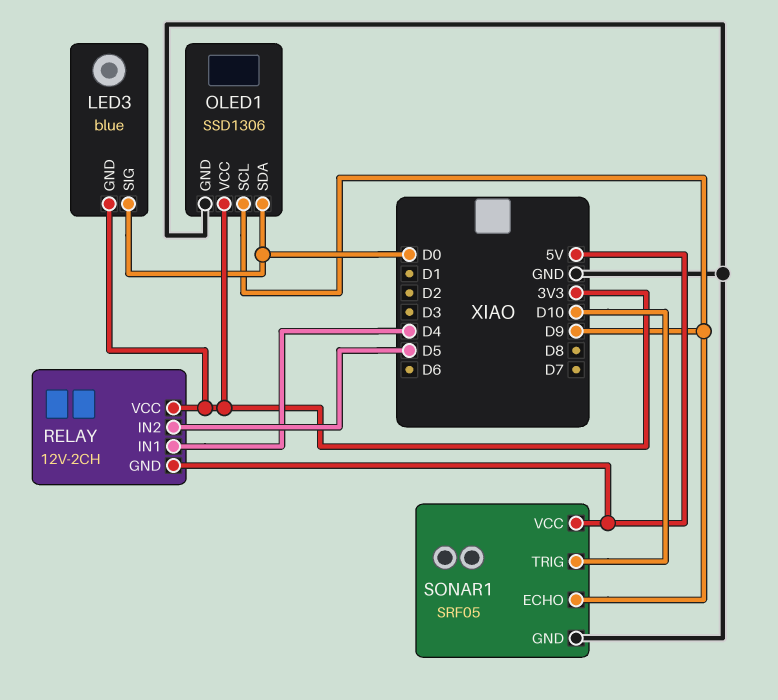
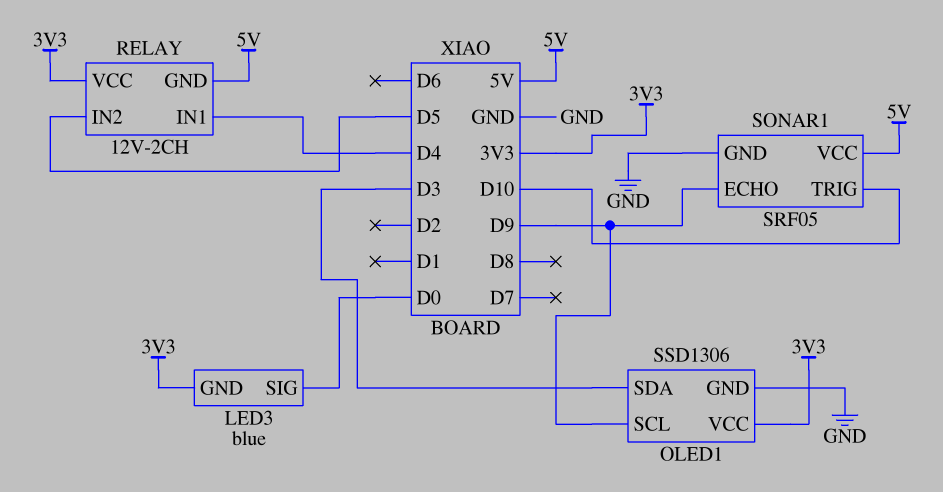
OLED1 pin SDA: D0 -> D3

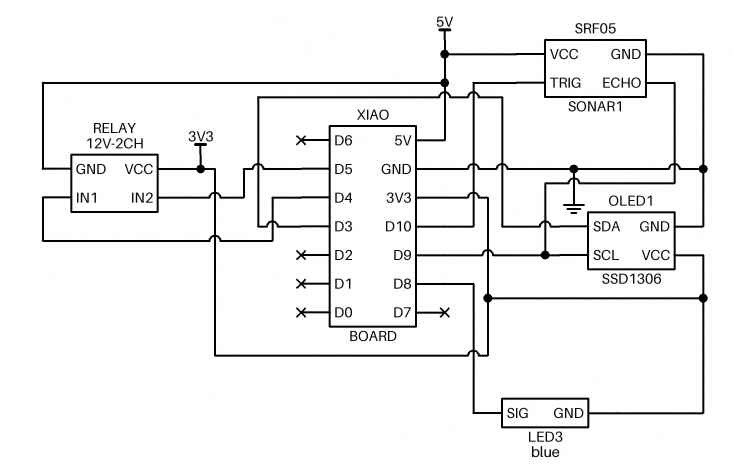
LED3 pin SIG: D0 -> D8

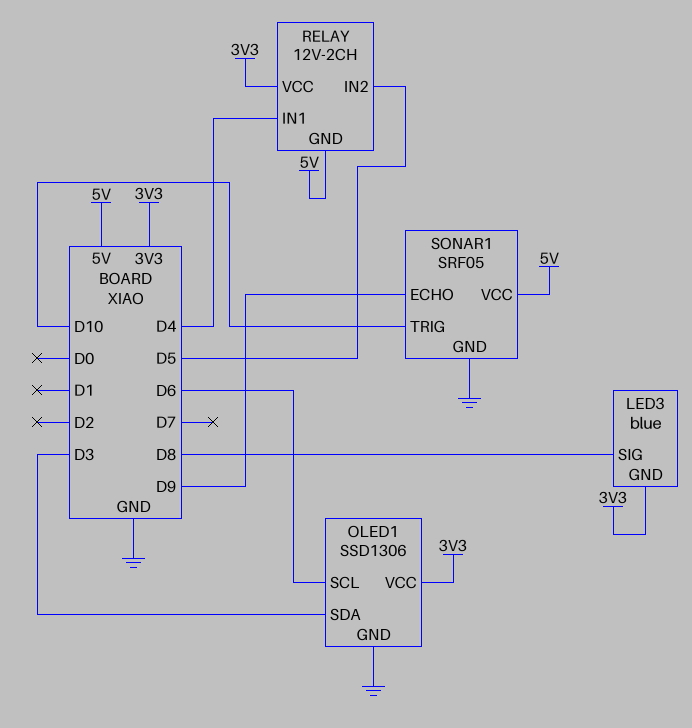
OLED1 pin SCL: D9 -> D6

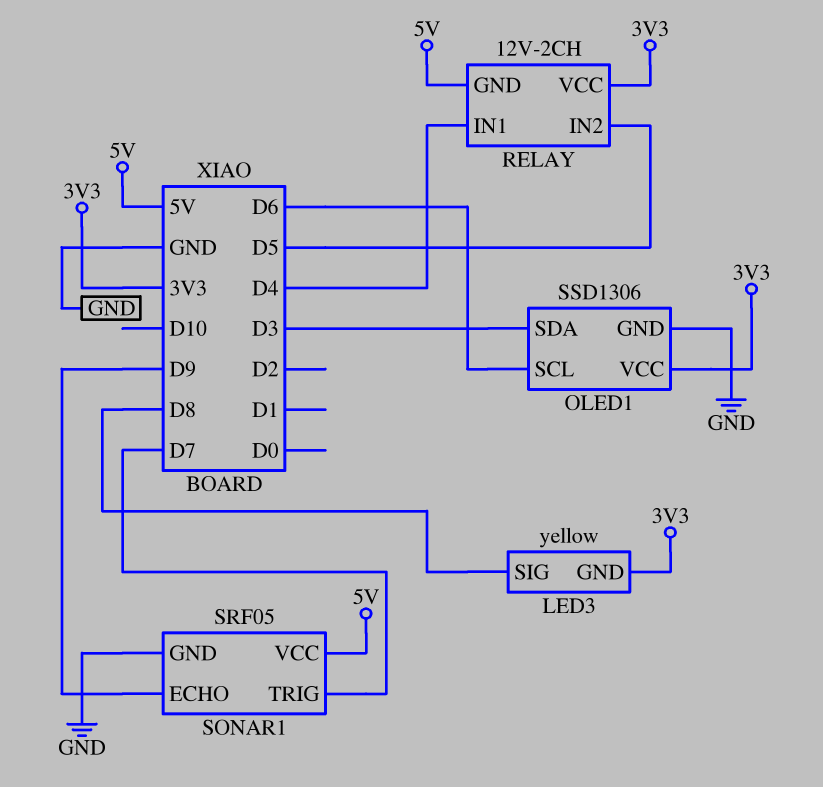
LED3: blue -> yellow
SONAR1 pin TRIG: D10 -> D7

